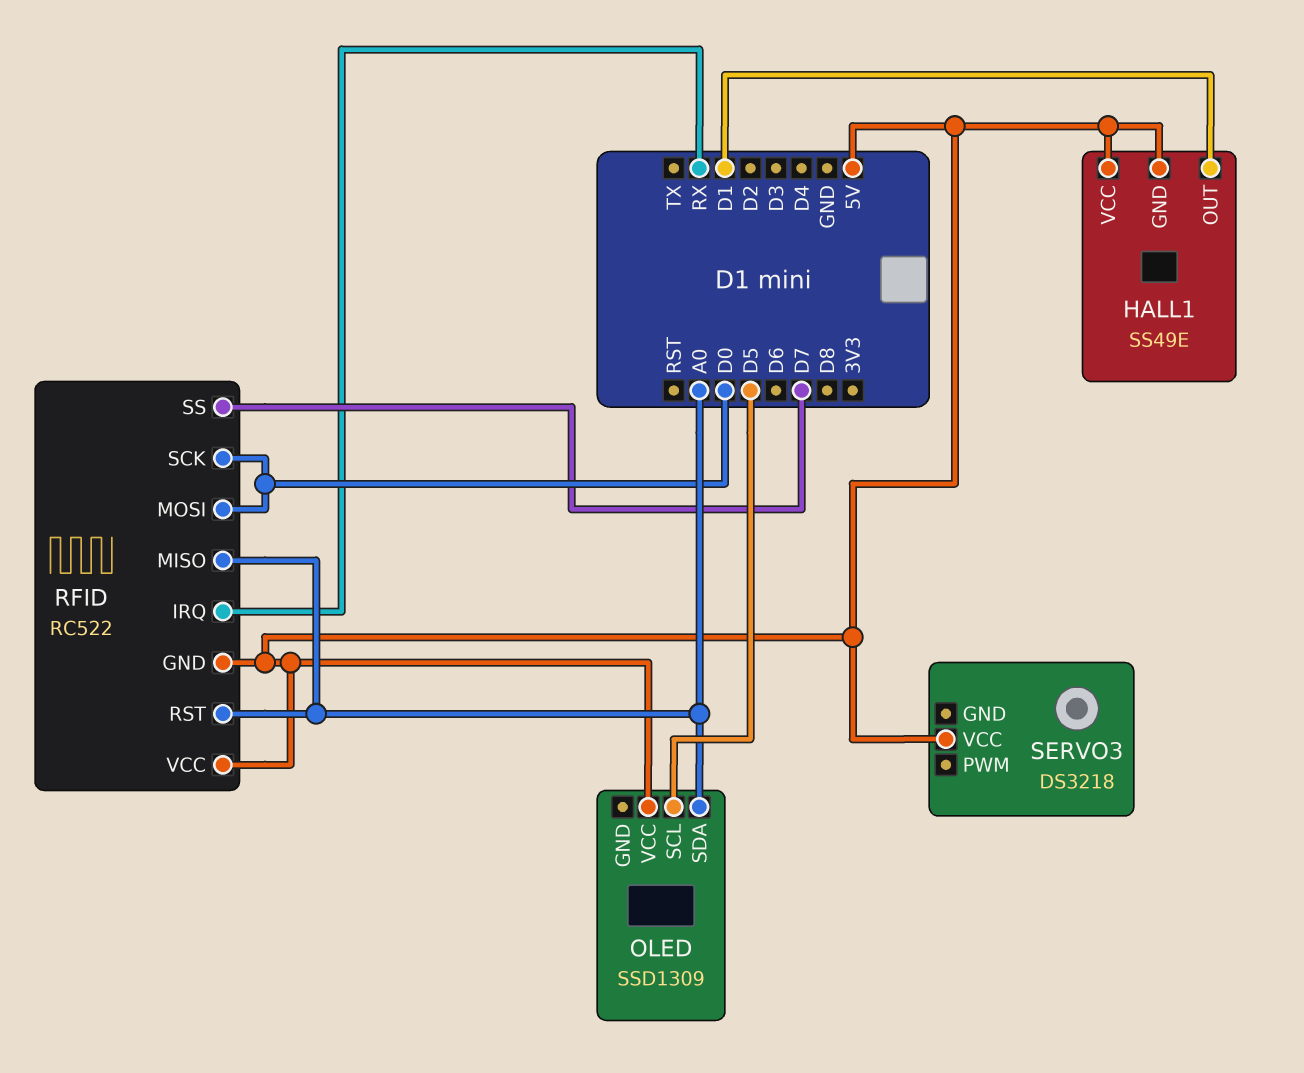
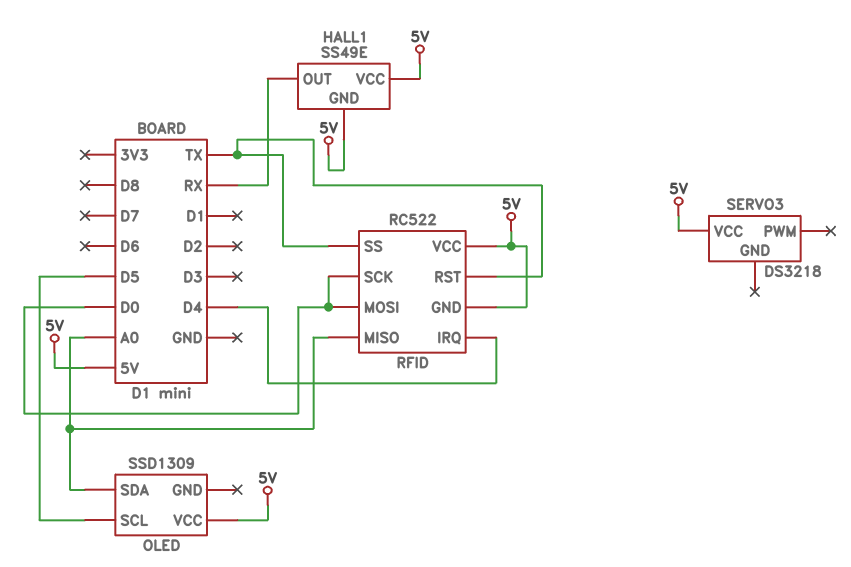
HALL1 pin OUT: D1 -> RX
RFID pin IRQ: RX -> D4
RFID pin RST: A0 -> TX
RFID pin SS: D7 -> TX

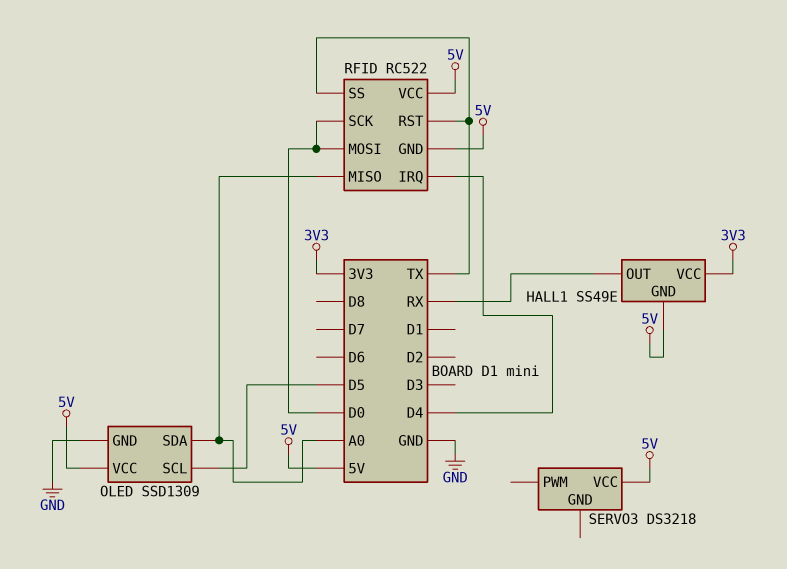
HALL1 pin VCC: 5V -> 3V3
OLED pin GND: none -> GND

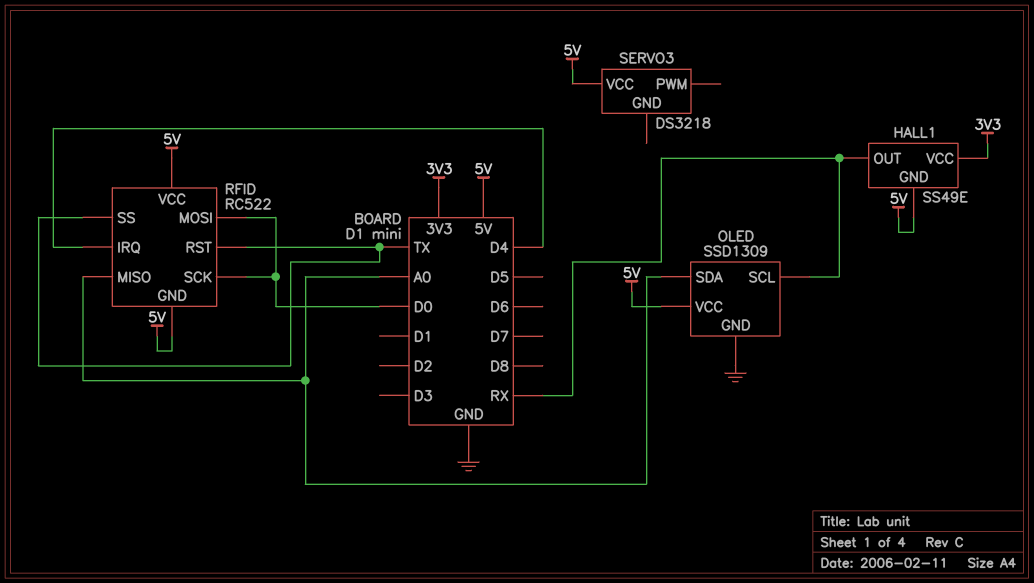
OLED pin SCL: D5 -> RX

